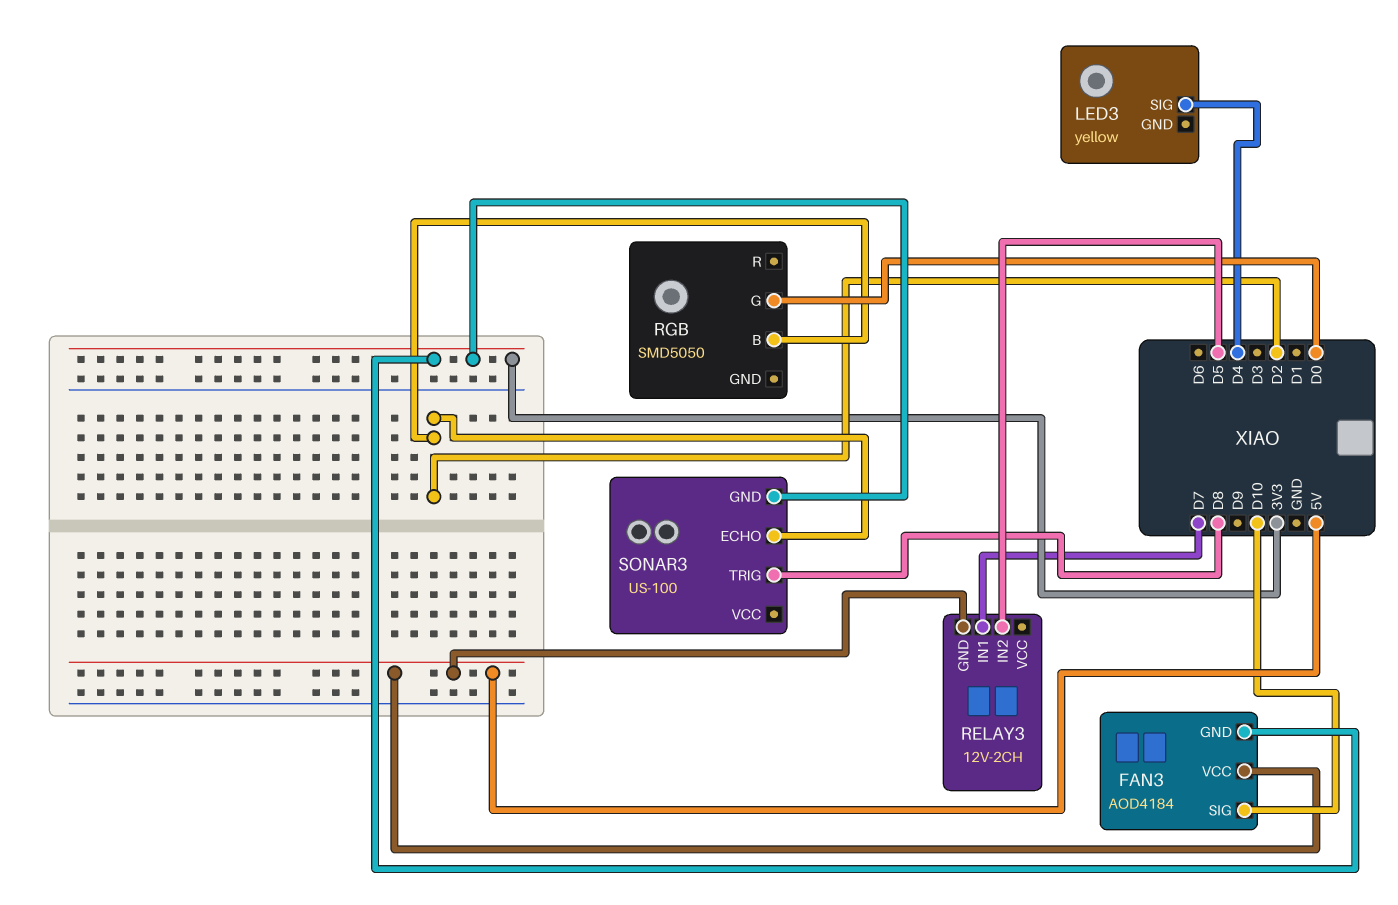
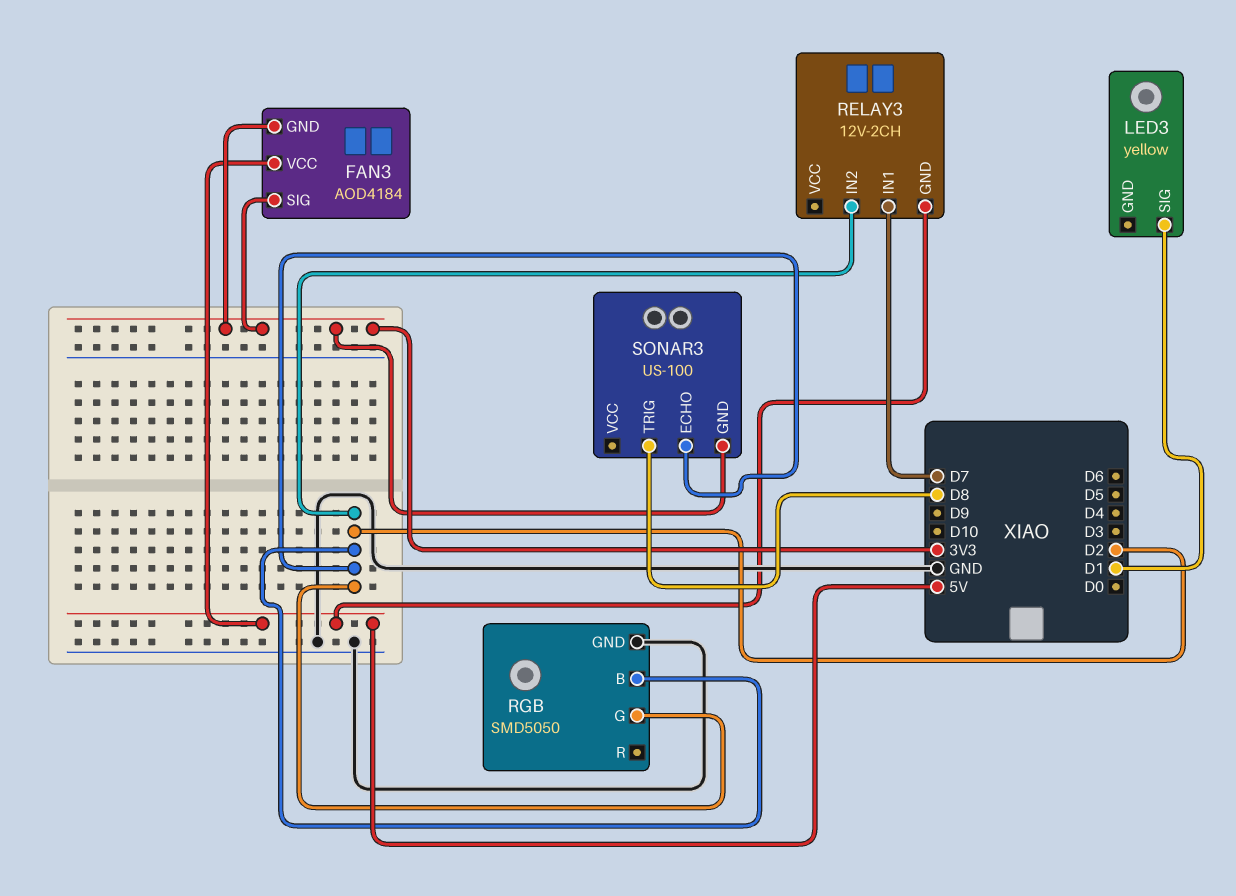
FAN3 pin SIG: D10 -> 3V3
LED3 pin SIG: D4 -> D1
RELAY3 pin IN2: D5 -> D2
RGB pin G: D0 -> D2
RGB pin GND: none -> GND

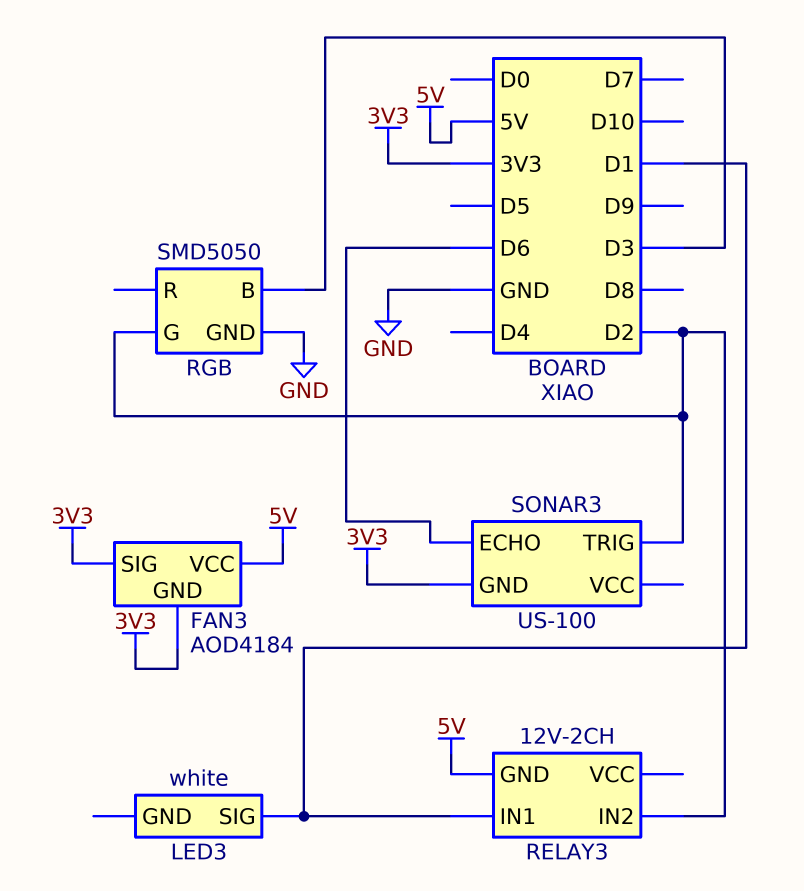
LED3: yellow -> white
RELAY3 pin IN1: D7 -> D1
RGB pin B: D2 -> D3
SONAR3 pin ECHO: D2 -> D6
SONAR3 pin TRIG: D8 -> D2

